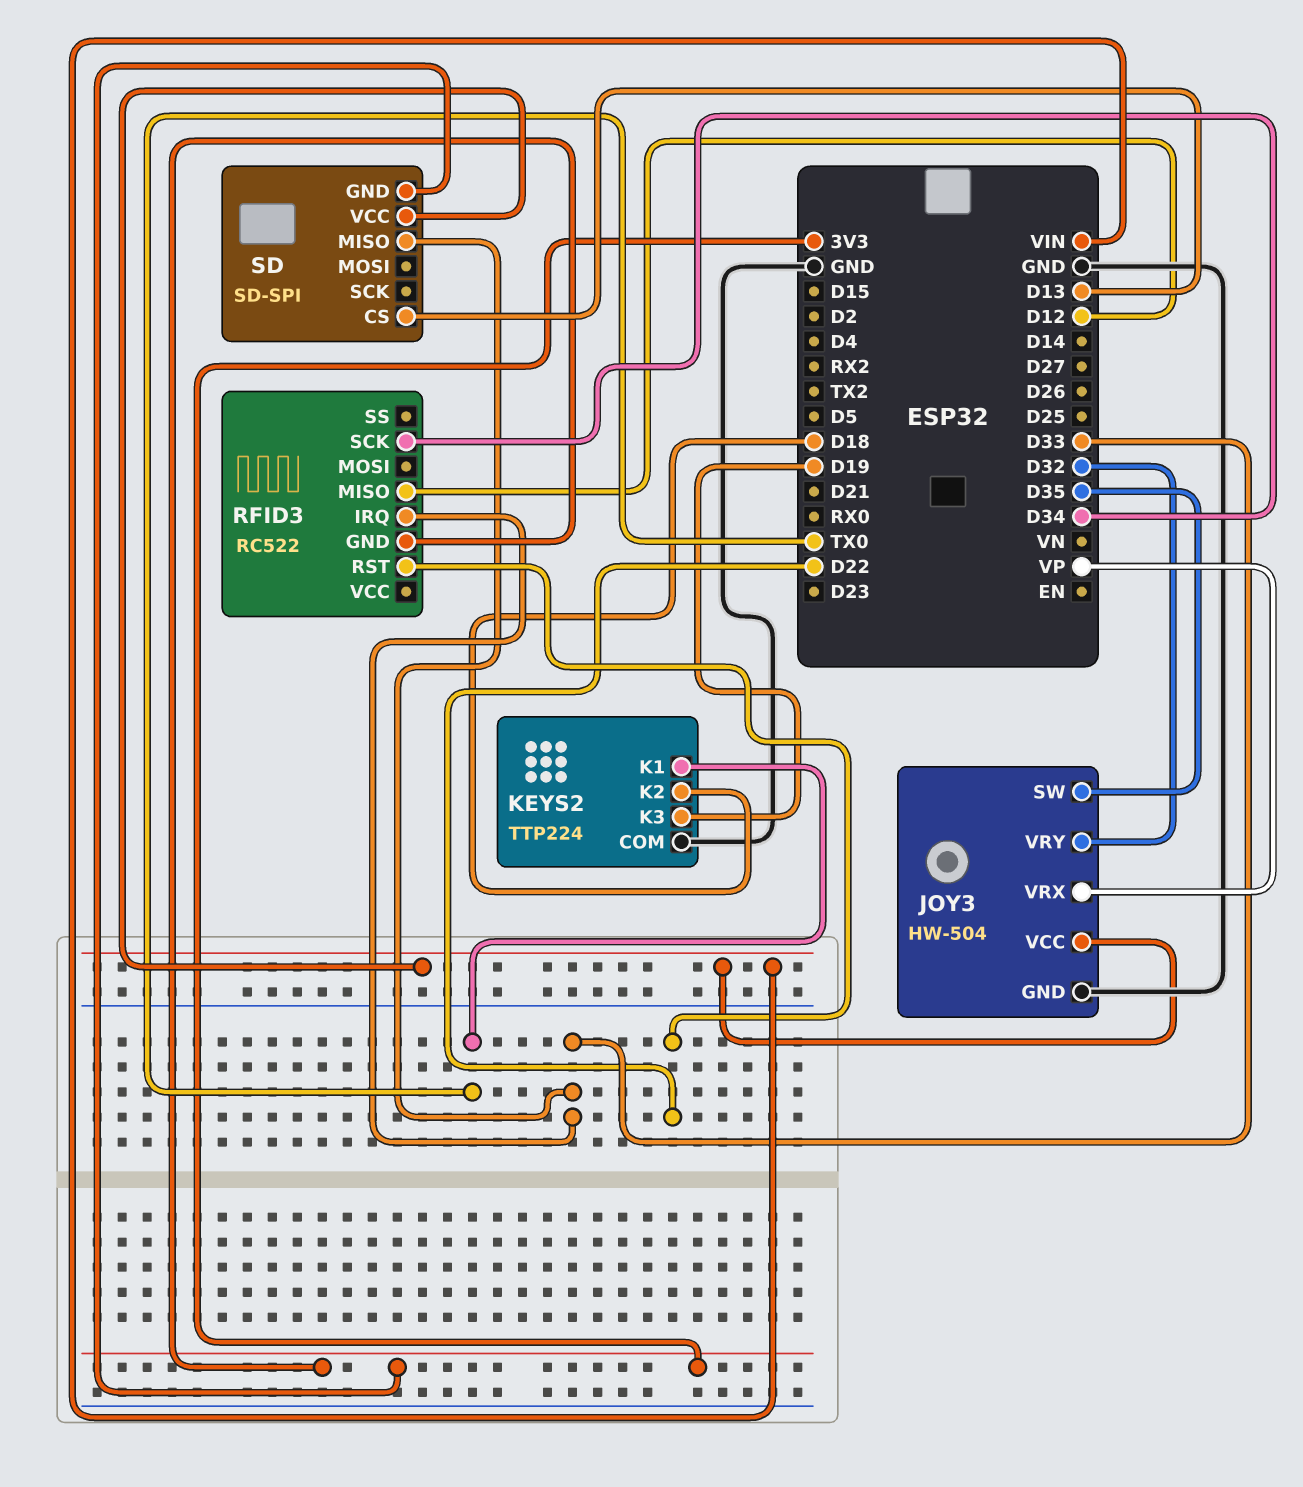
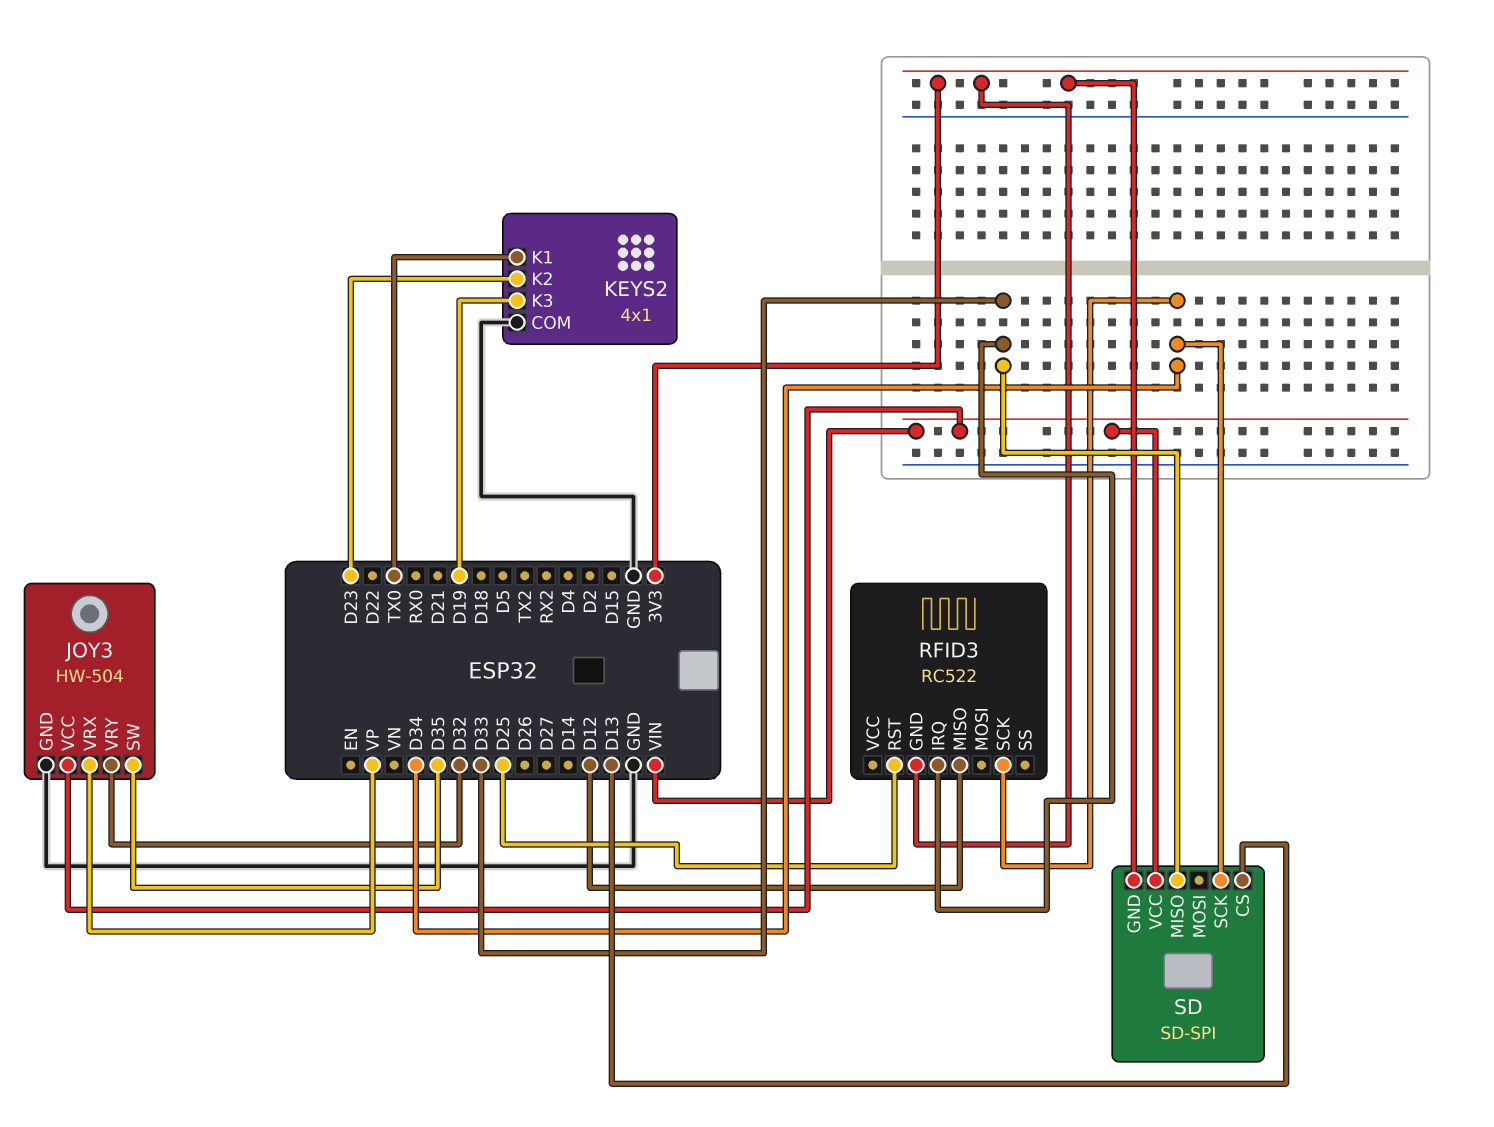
KEYS2: TTP224 -> 4x1
KEYS2 pin K2: D18 -> D23
RFID3 pin RST: D22 -> D25
SD pin SCK: none -> D34

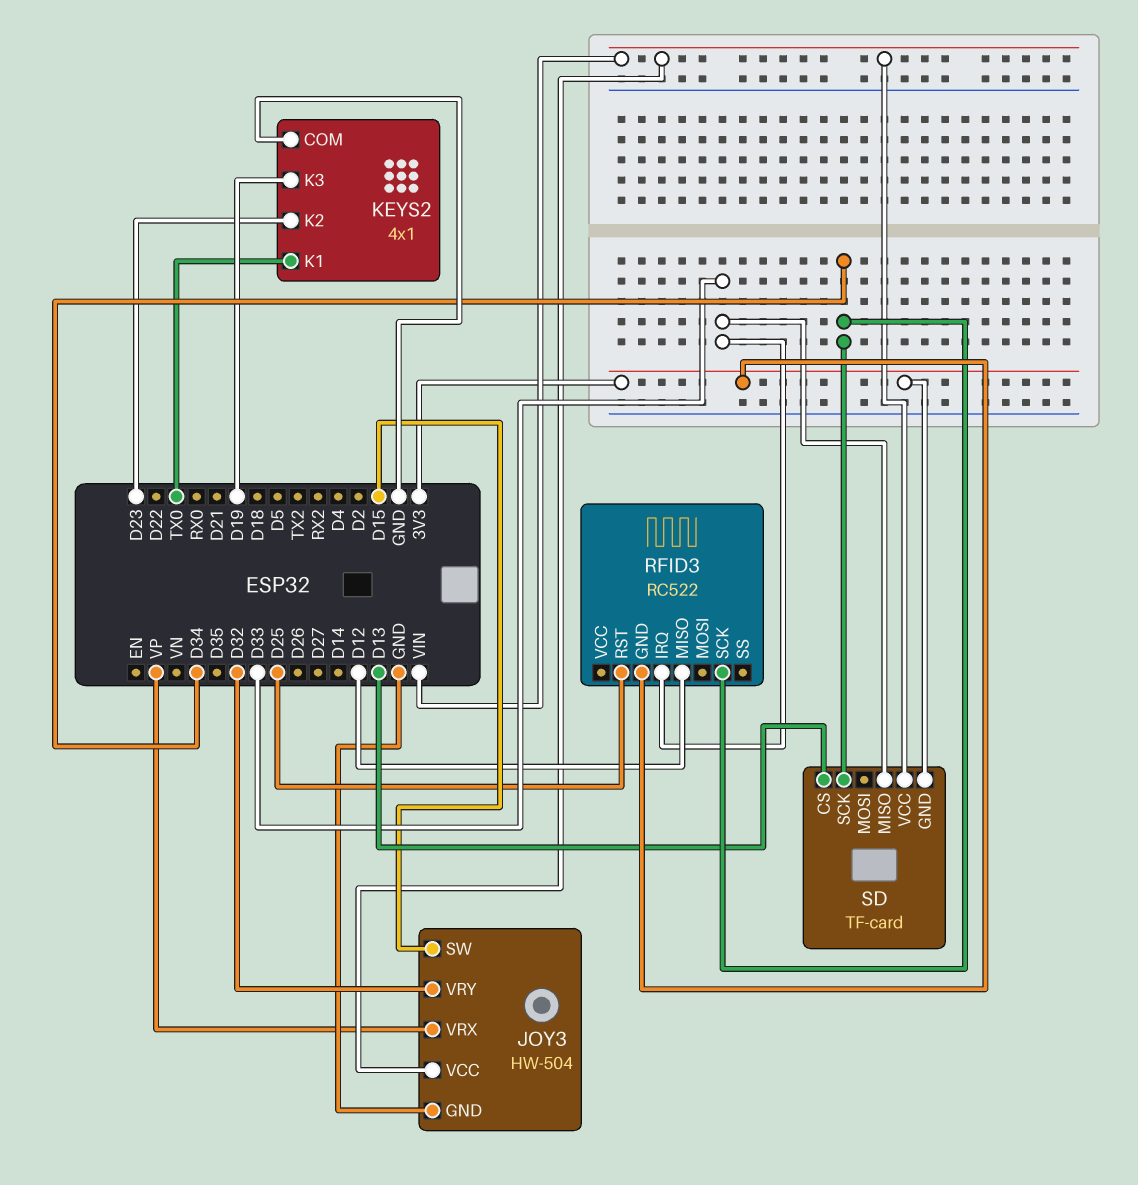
JOY3 pin SW: D35 -> D15
SD: SD-SPI -> TF-card

